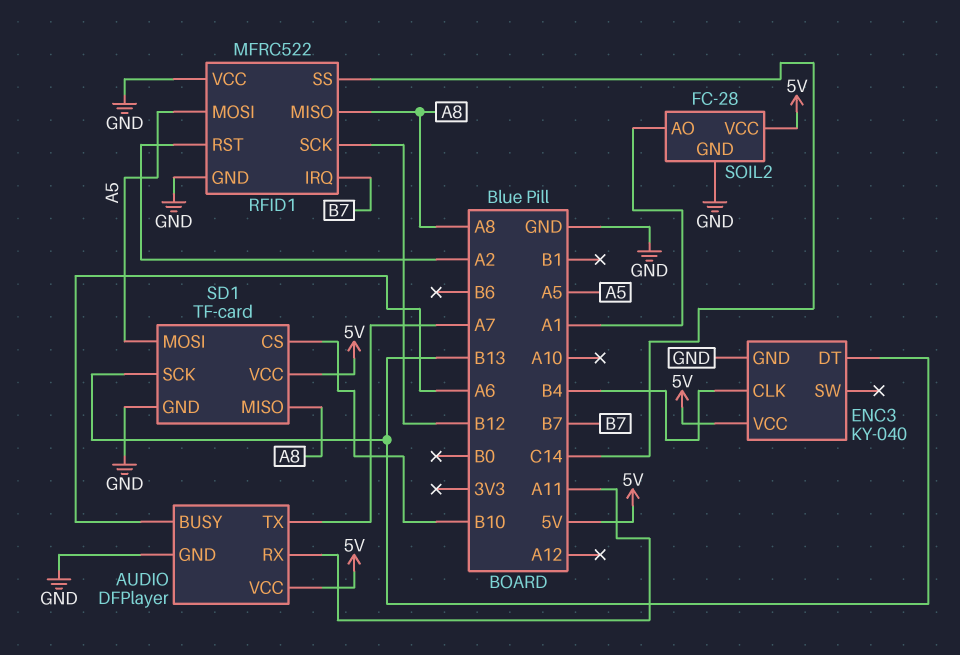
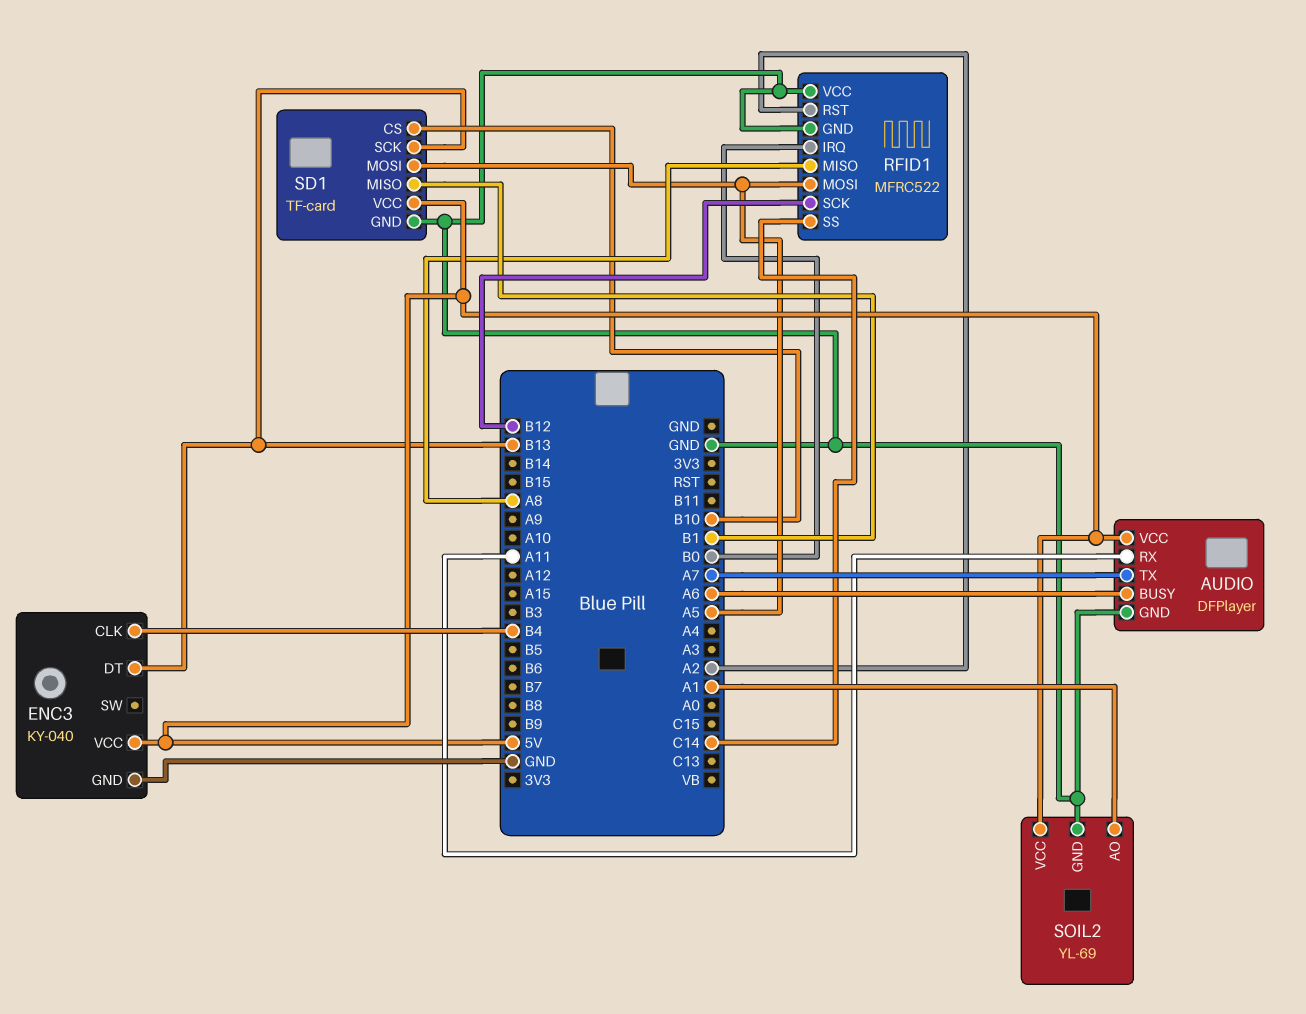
RFID1 pin IRQ: B7 -> B0
SD1 pin MISO: A8 -> B1
SOIL2: FC-28 -> YL-69

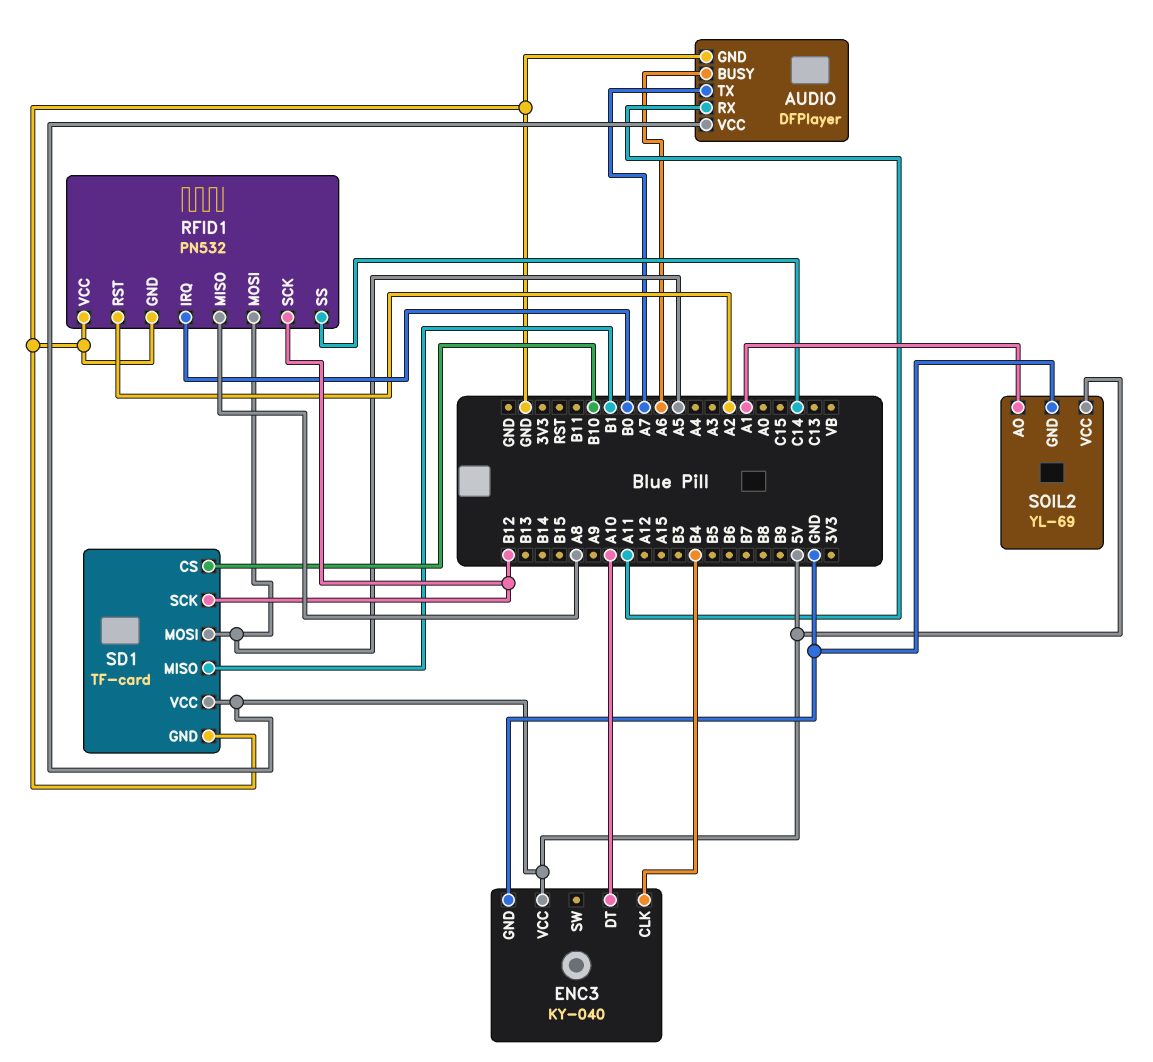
ENC3 pin DT: B13 -> A10
RFID1: MFRC522 -> PN532
SD1 pin SCK: B13 -> B12

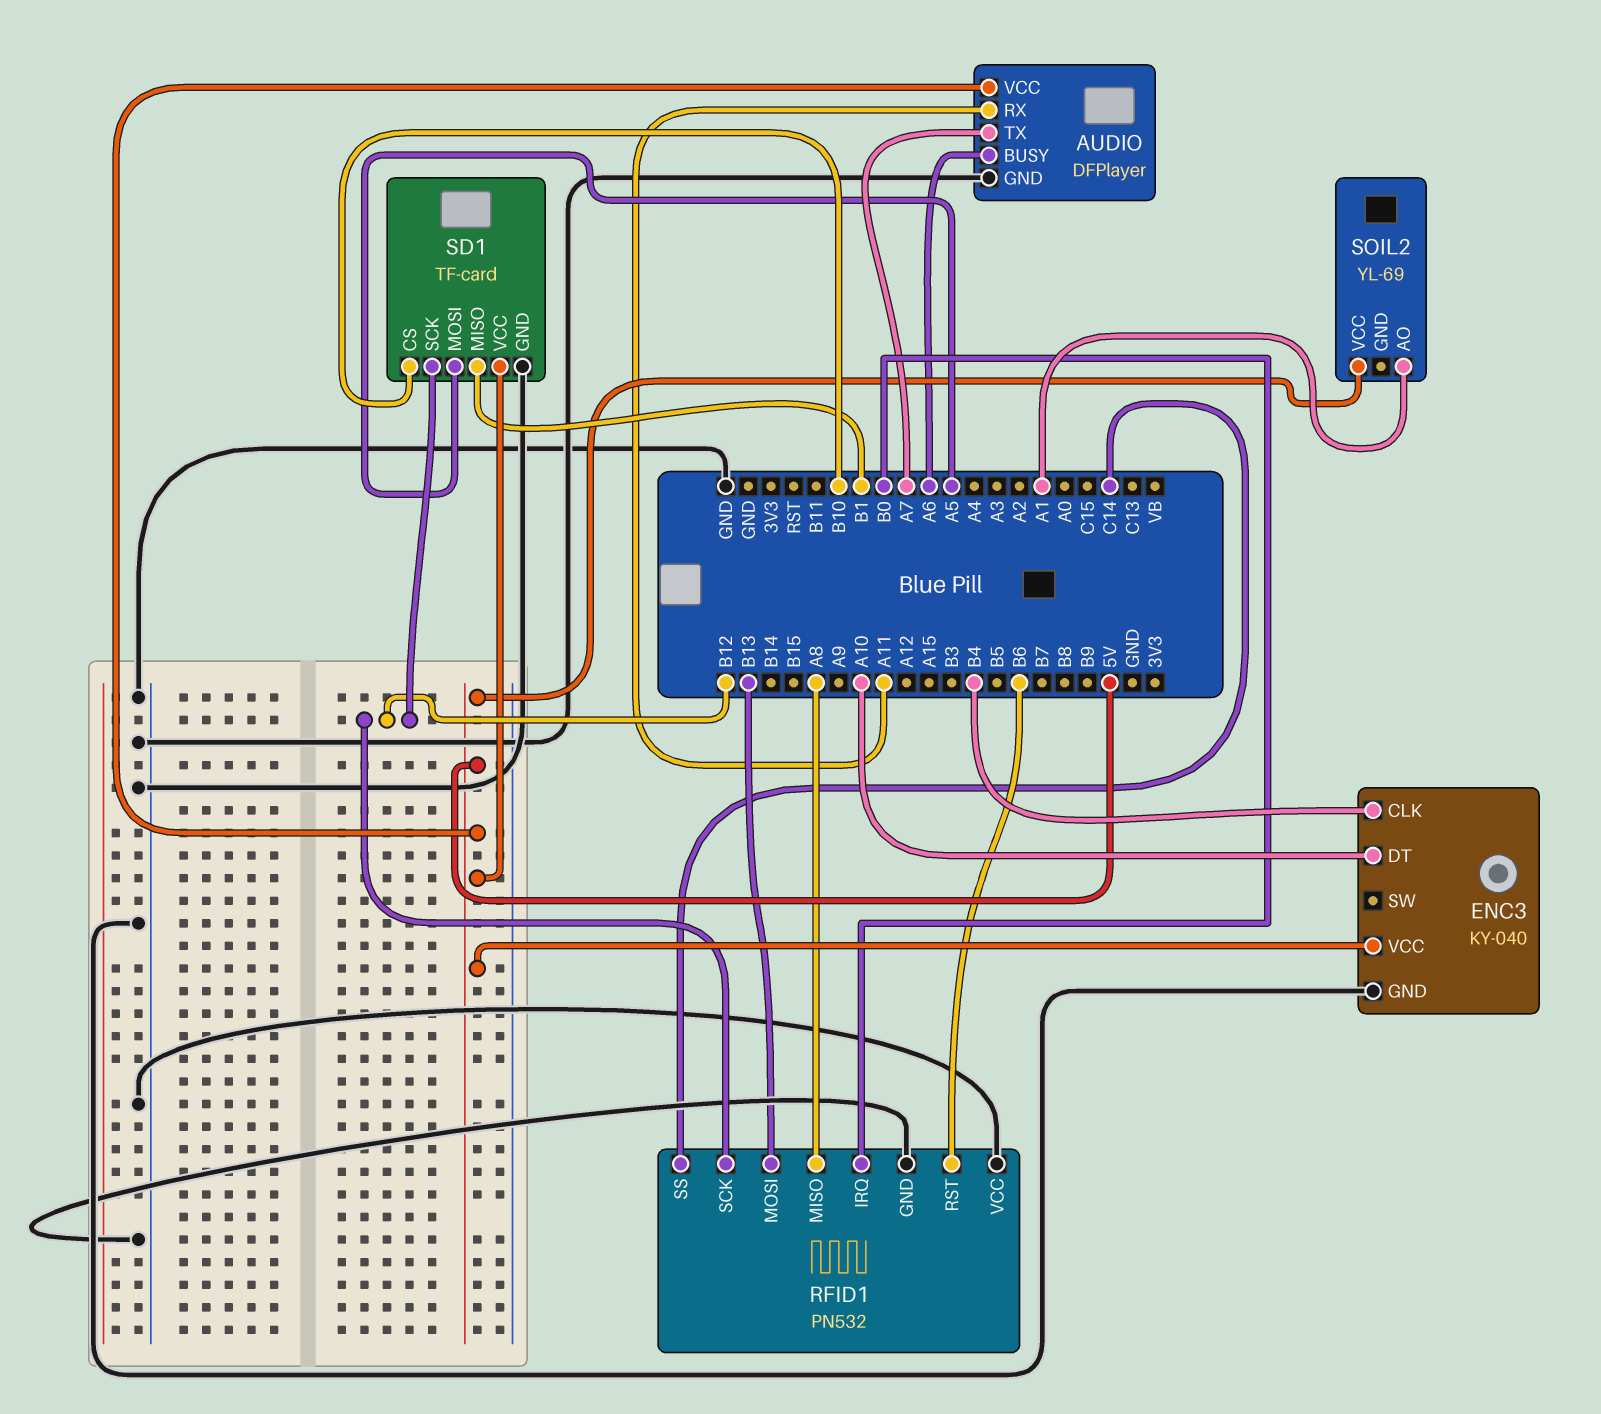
RFID1 pin MOSI: A5 -> B13
RFID1 pin RST: A2 -> B6
SOIL2 pin GND: GND -> none

